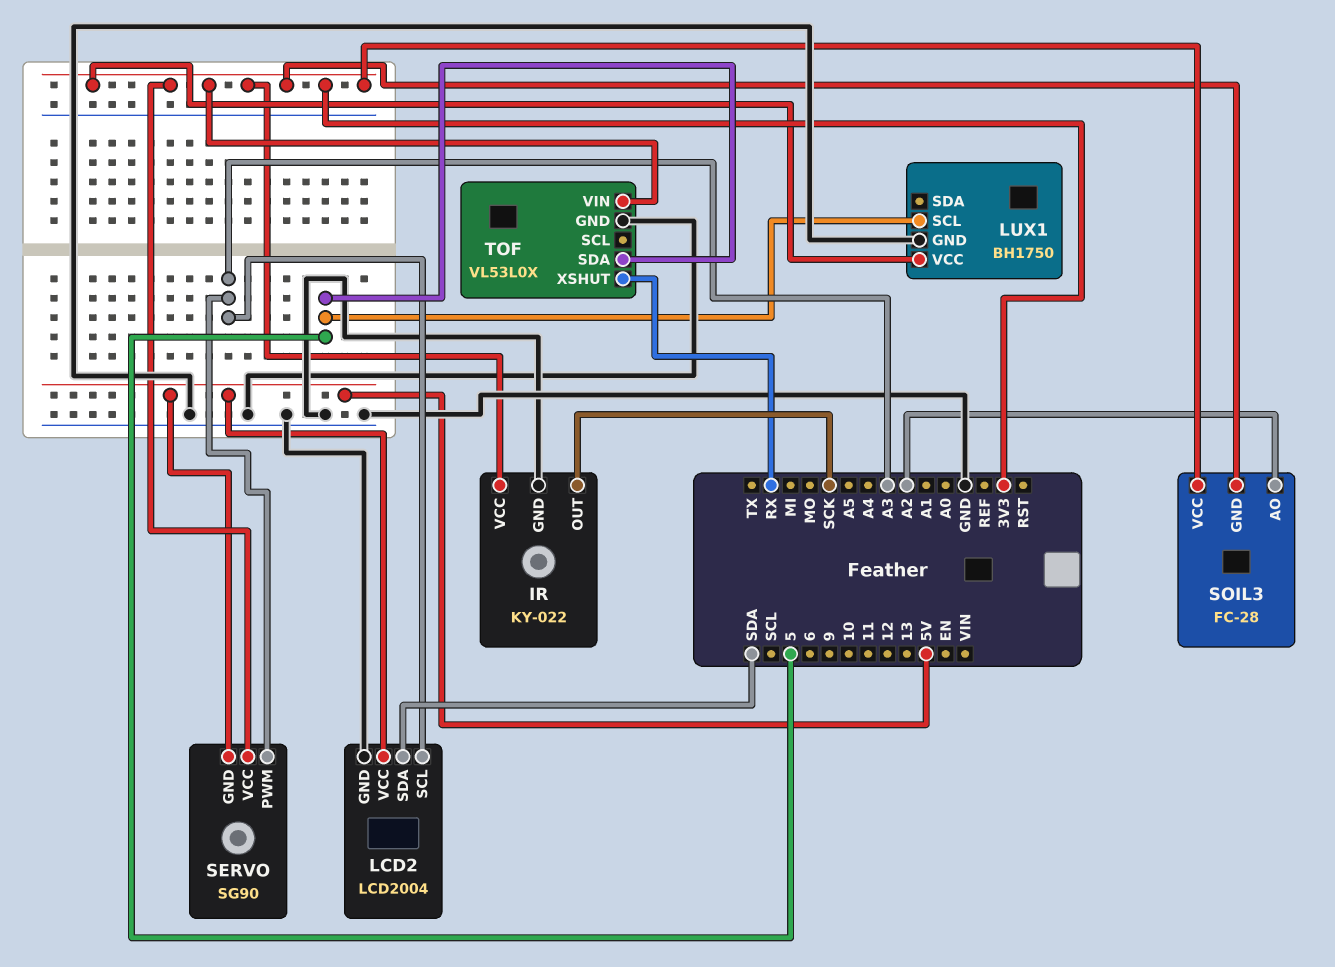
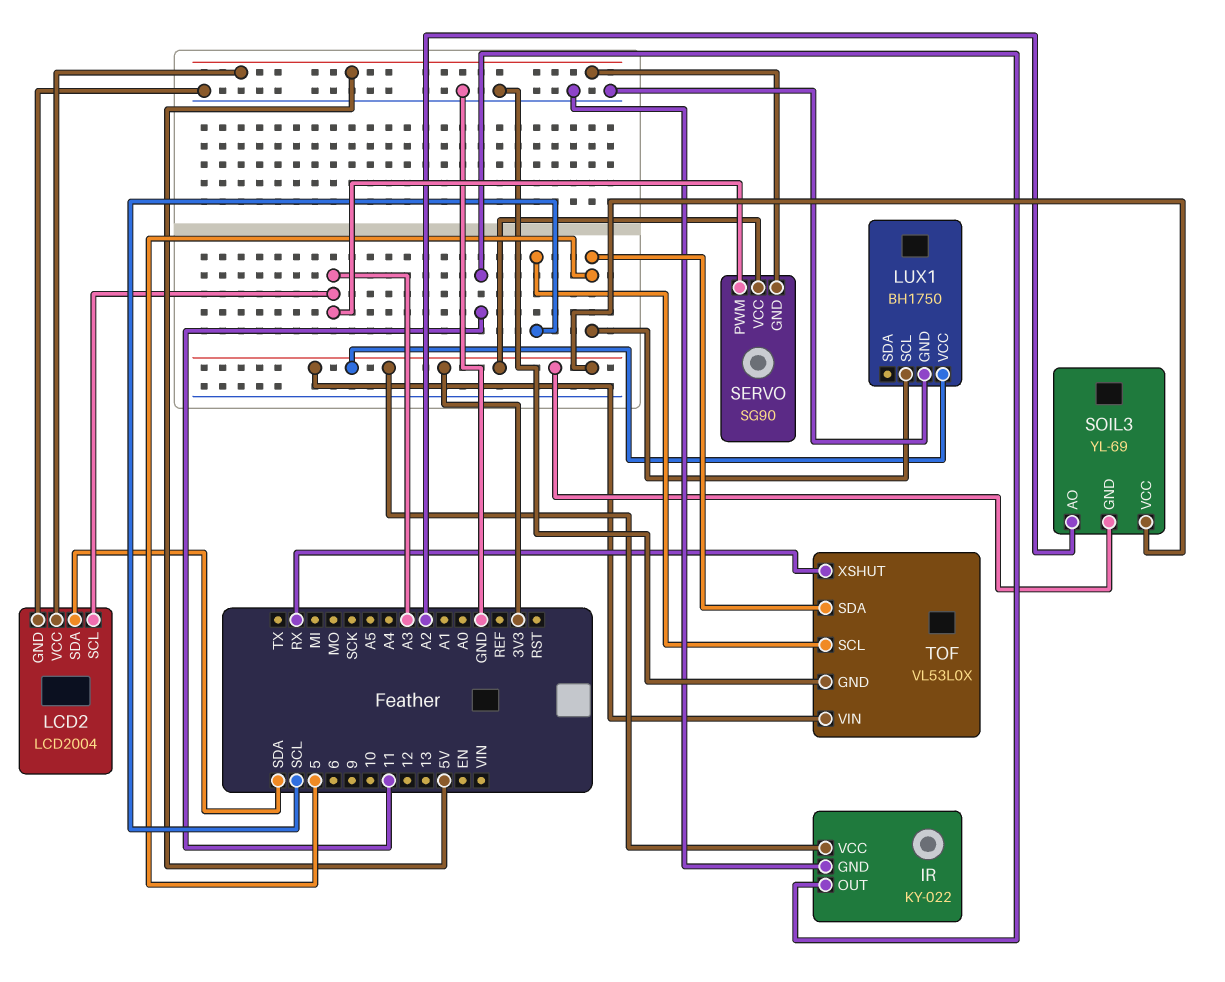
IR pin OUT: SCK -> 11
SOIL3: FC-28 -> YL-69
TOF pin SCL: none -> SCL

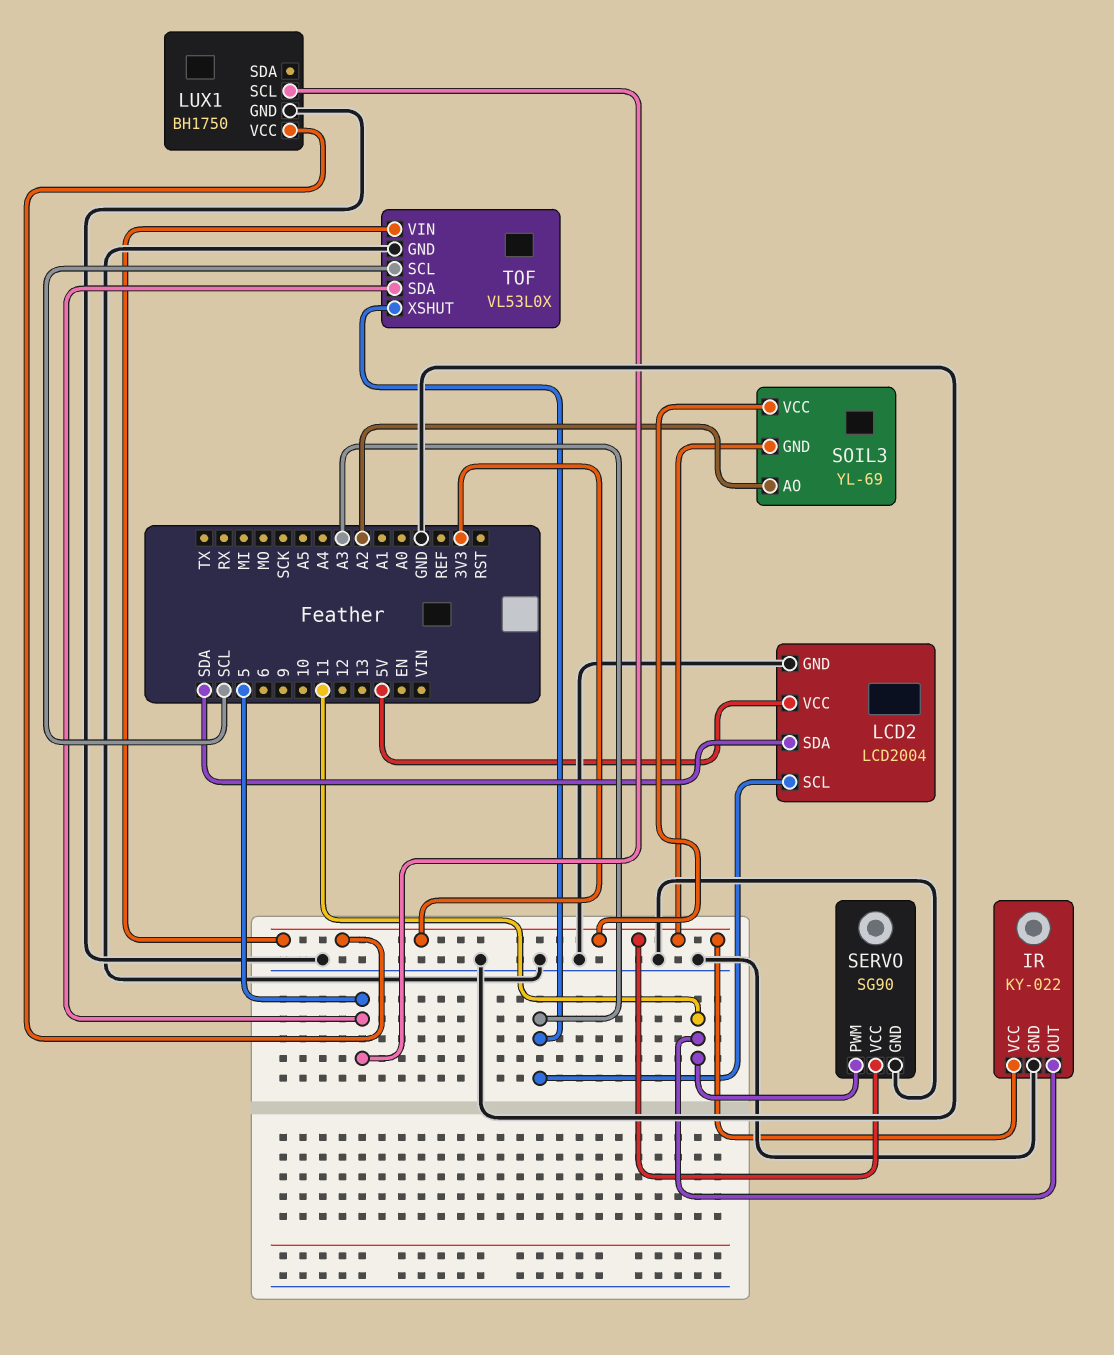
SERVO pin GND: 5V -> GND
SERVO pin PWM: A3 -> 11
TOF pin XSHUT: RX -> A3

